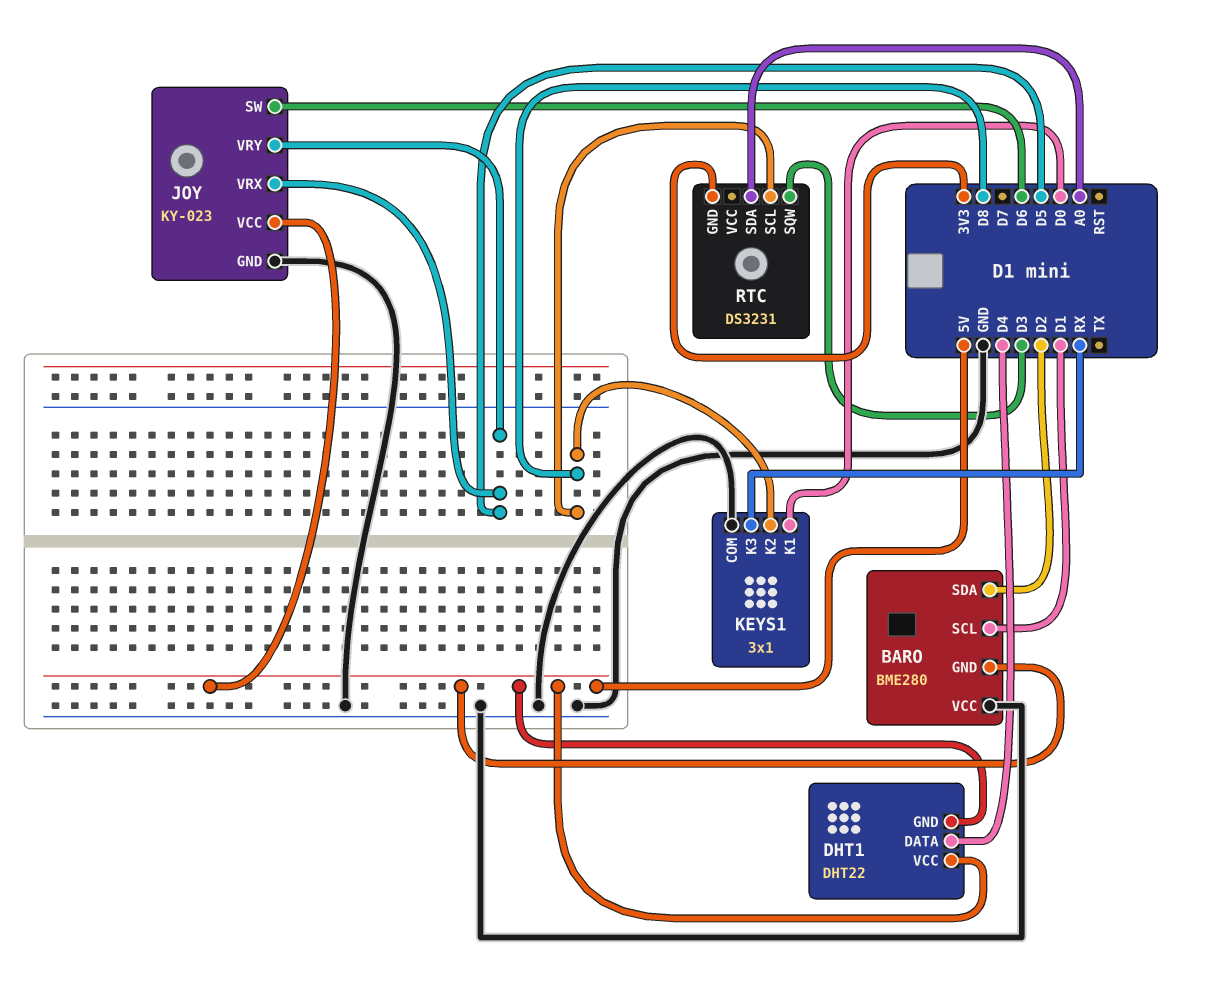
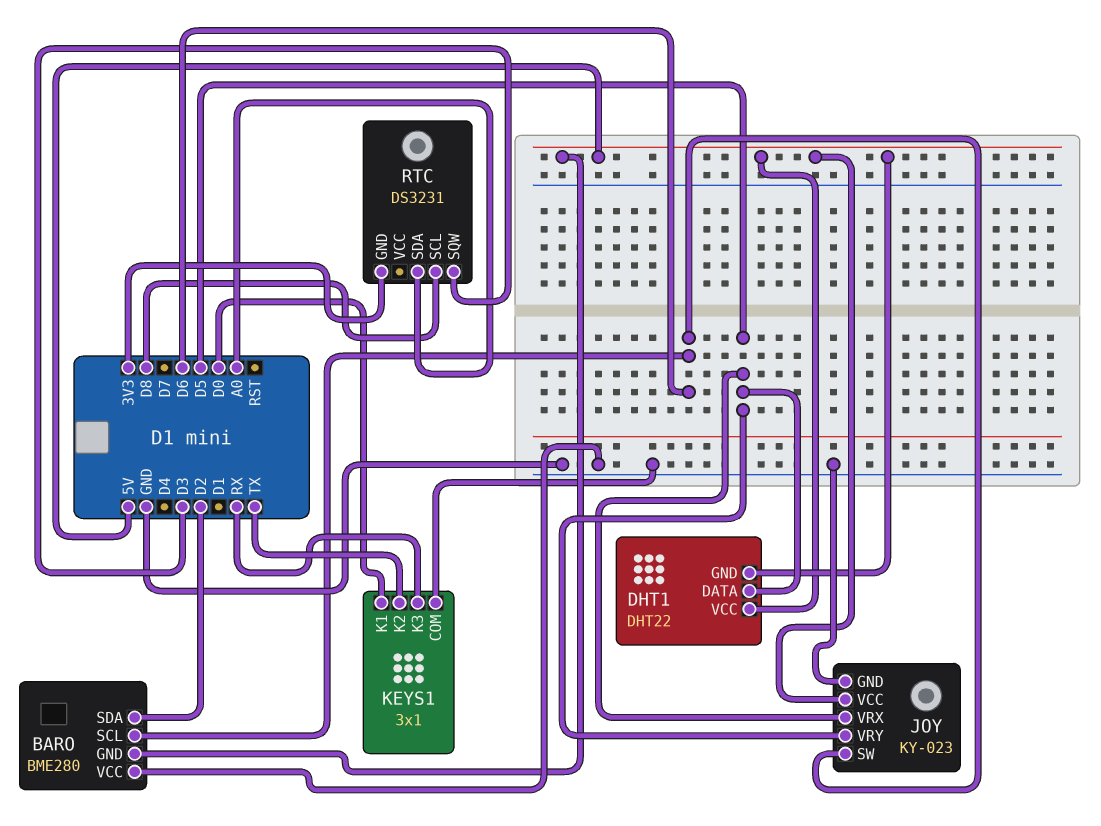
BARO pin SCL: D1 -> D6
DHT1 pin DATA: D4 -> D5
KEYS1 pin K2: D8 -> TX

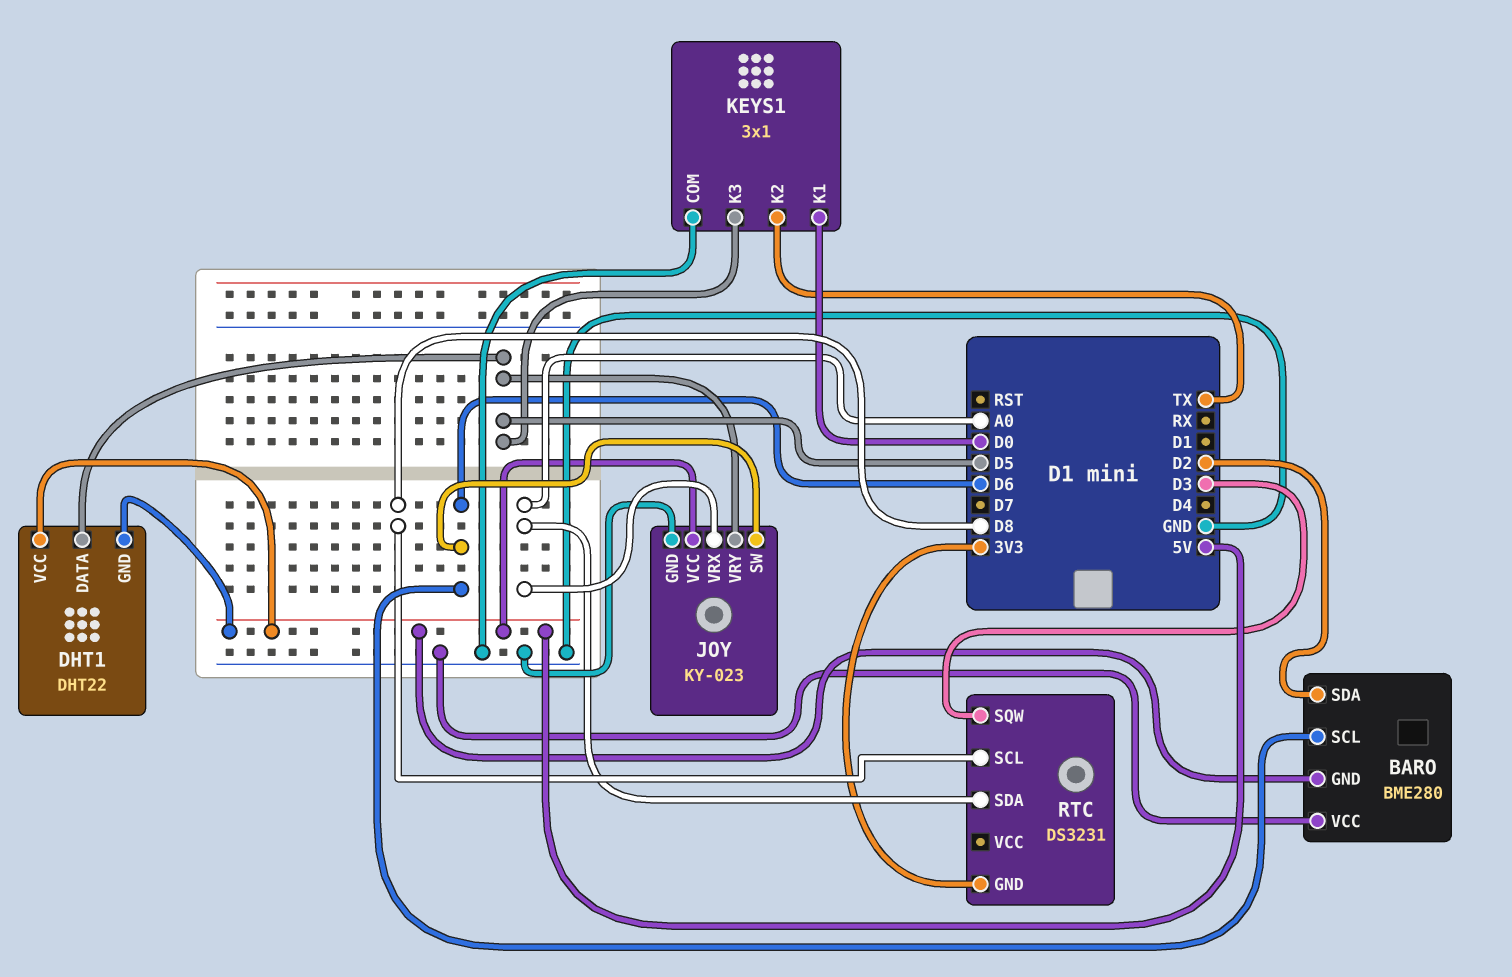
JOY pin VRX: D5 -> A0
KEYS1 pin K3: RX -> D5

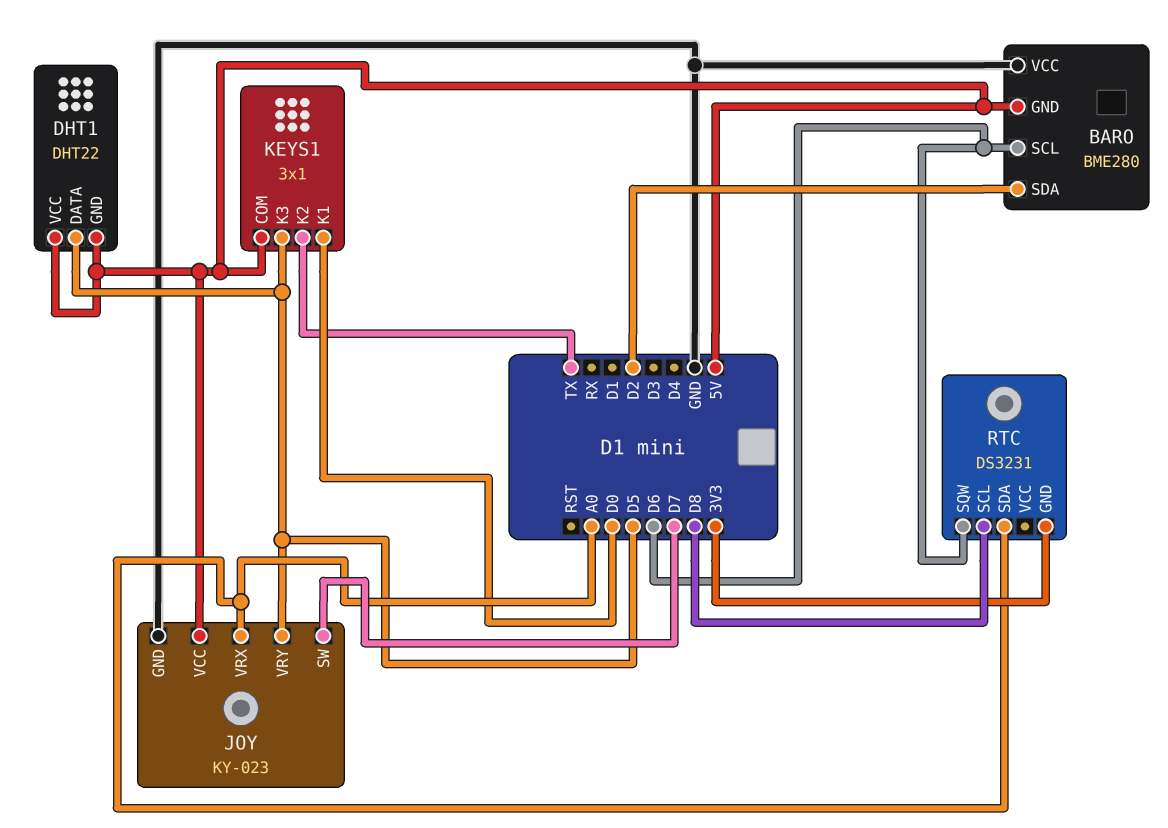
JOY pin SW: D6 -> D7
KEYS1 pin COM: GND -> 5V
RTC pin SQW: D3 -> D6

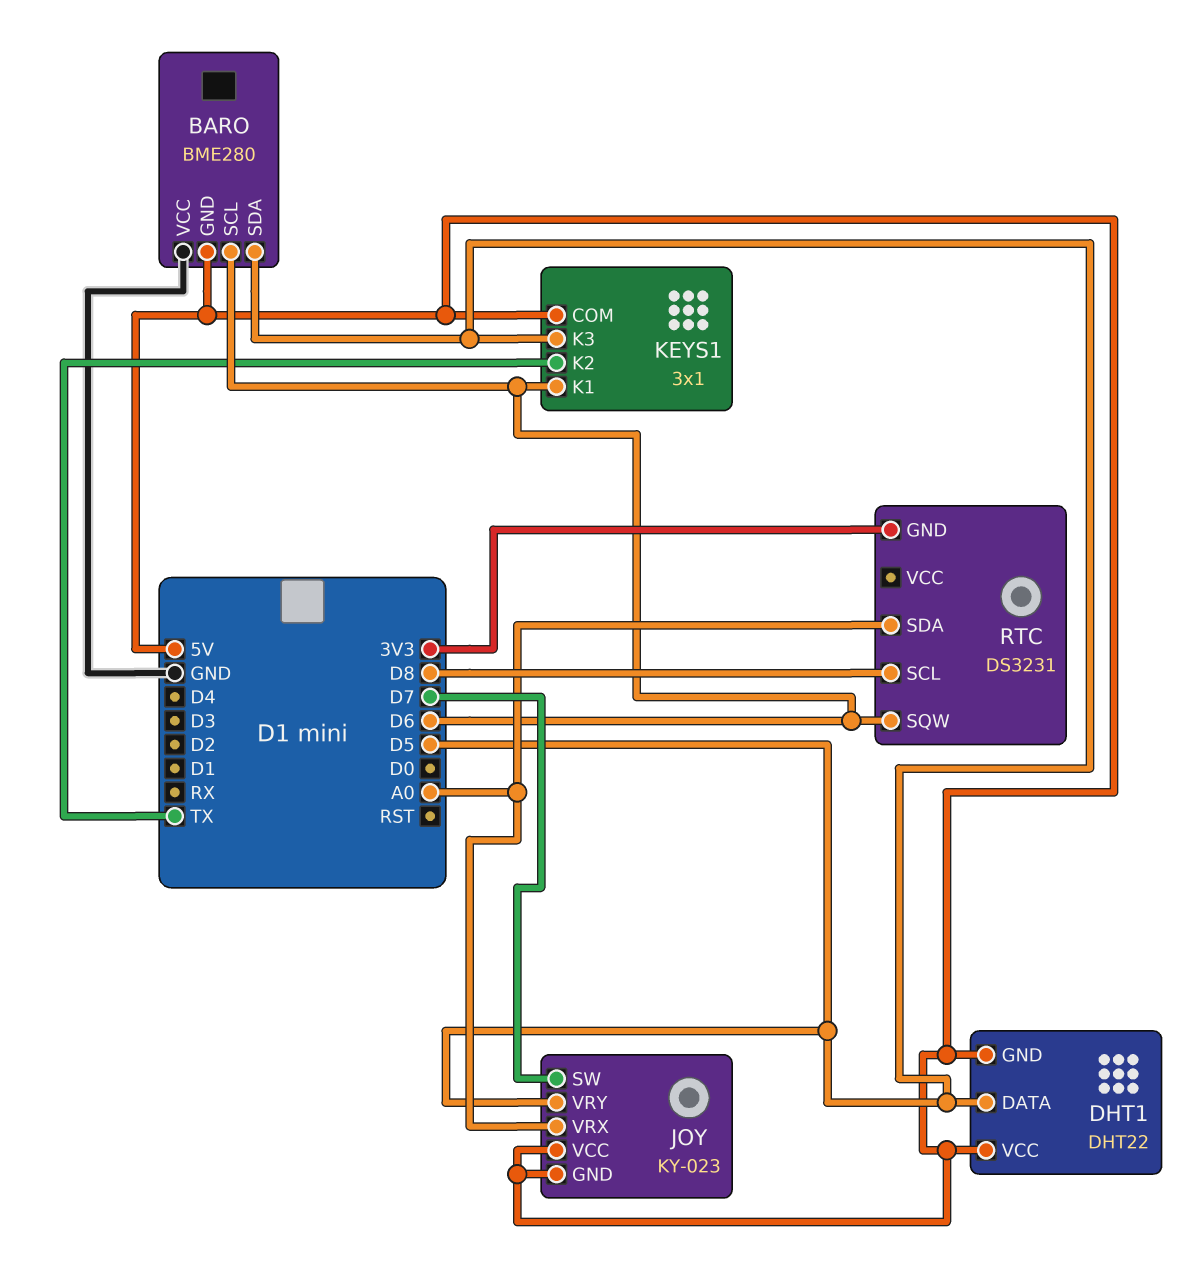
BARO pin SDA: D2 -> D5
JOY pin GND: GND -> 5V
KEYS1 pin K1: D0 -> D6

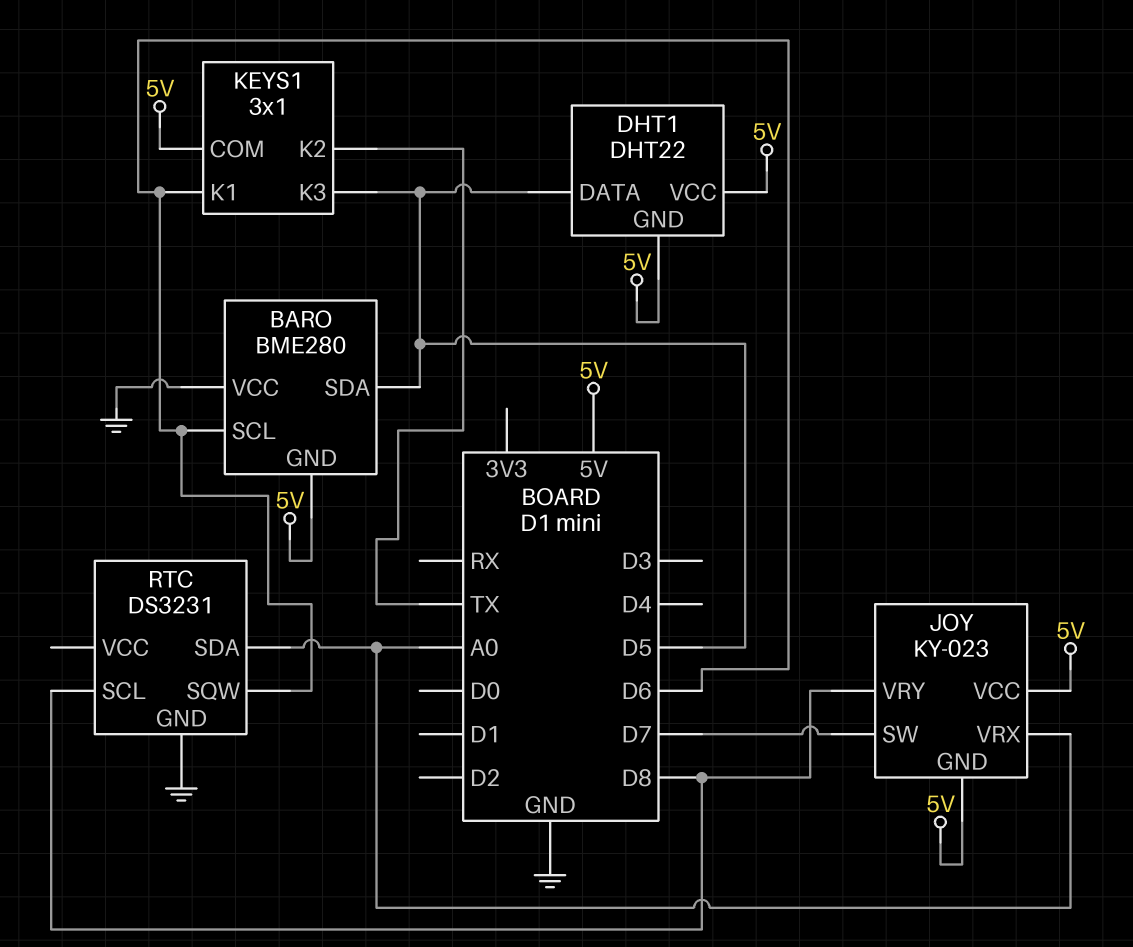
JOY pin VRY: D5 -> D8
RTC pin GND: 3V3 -> GND

